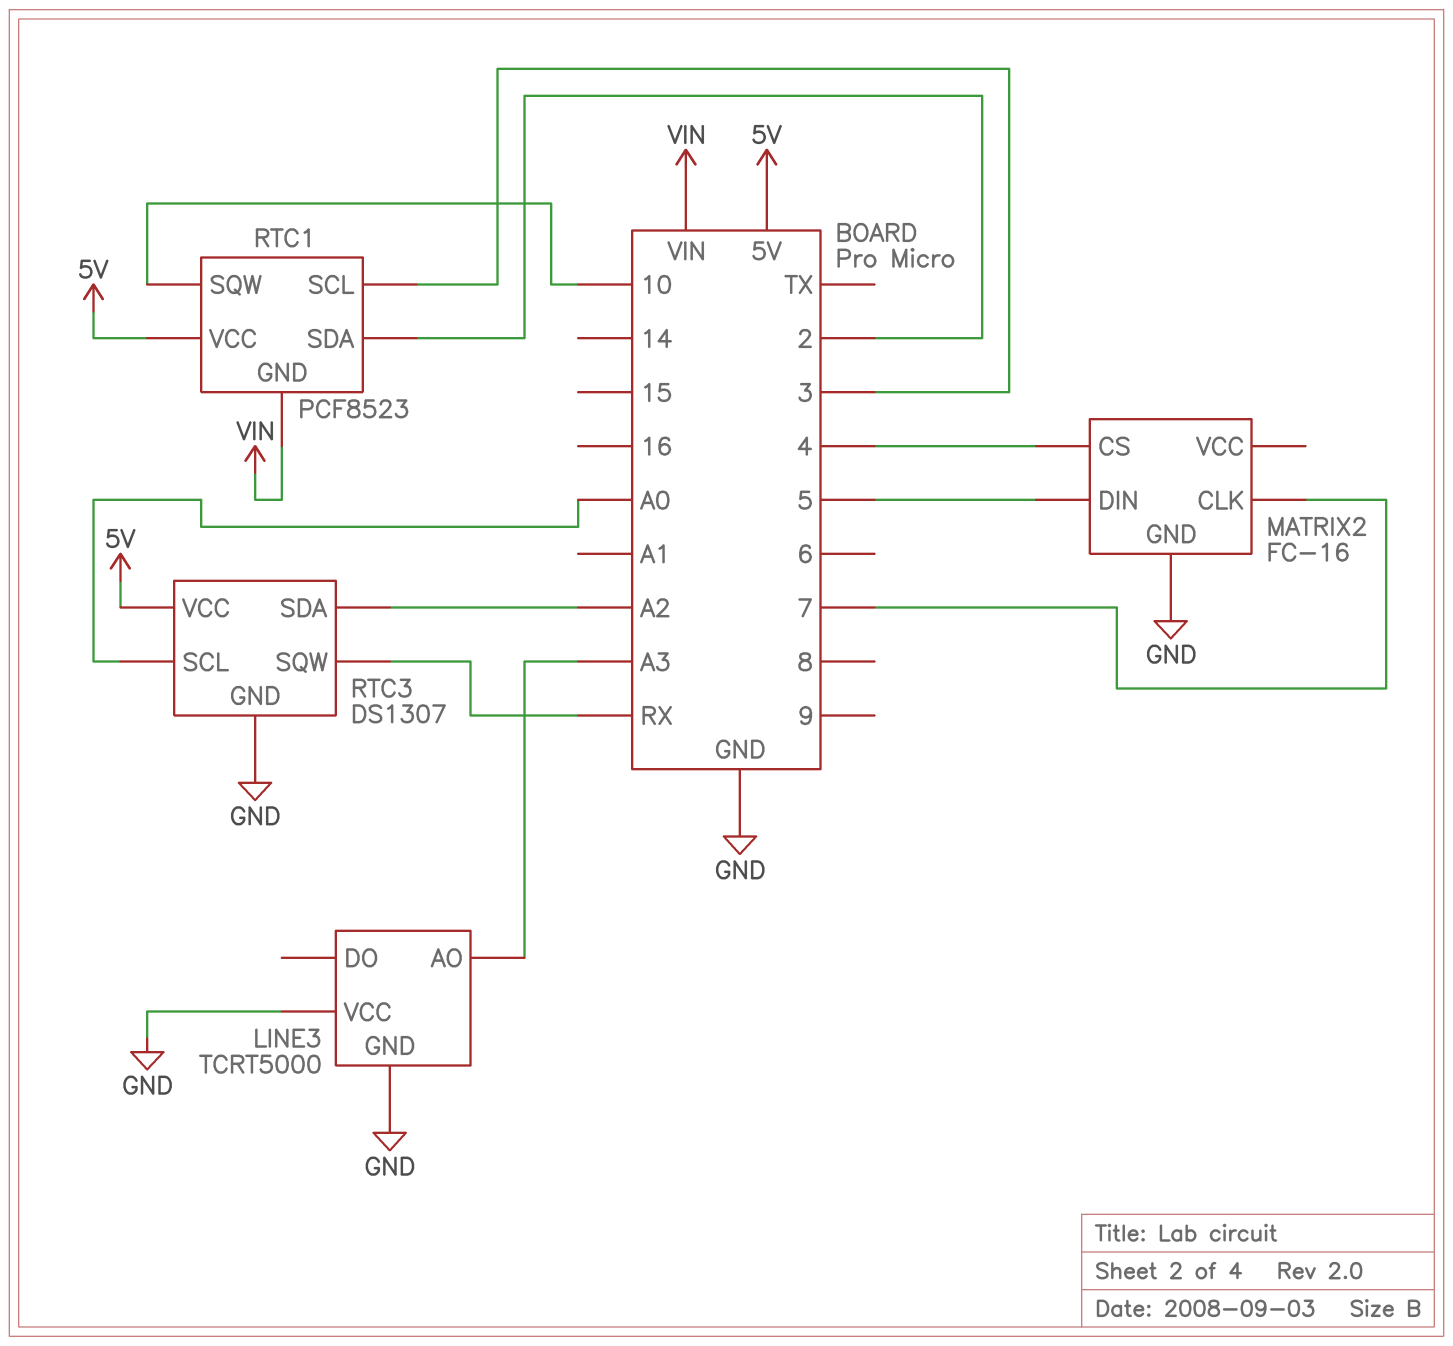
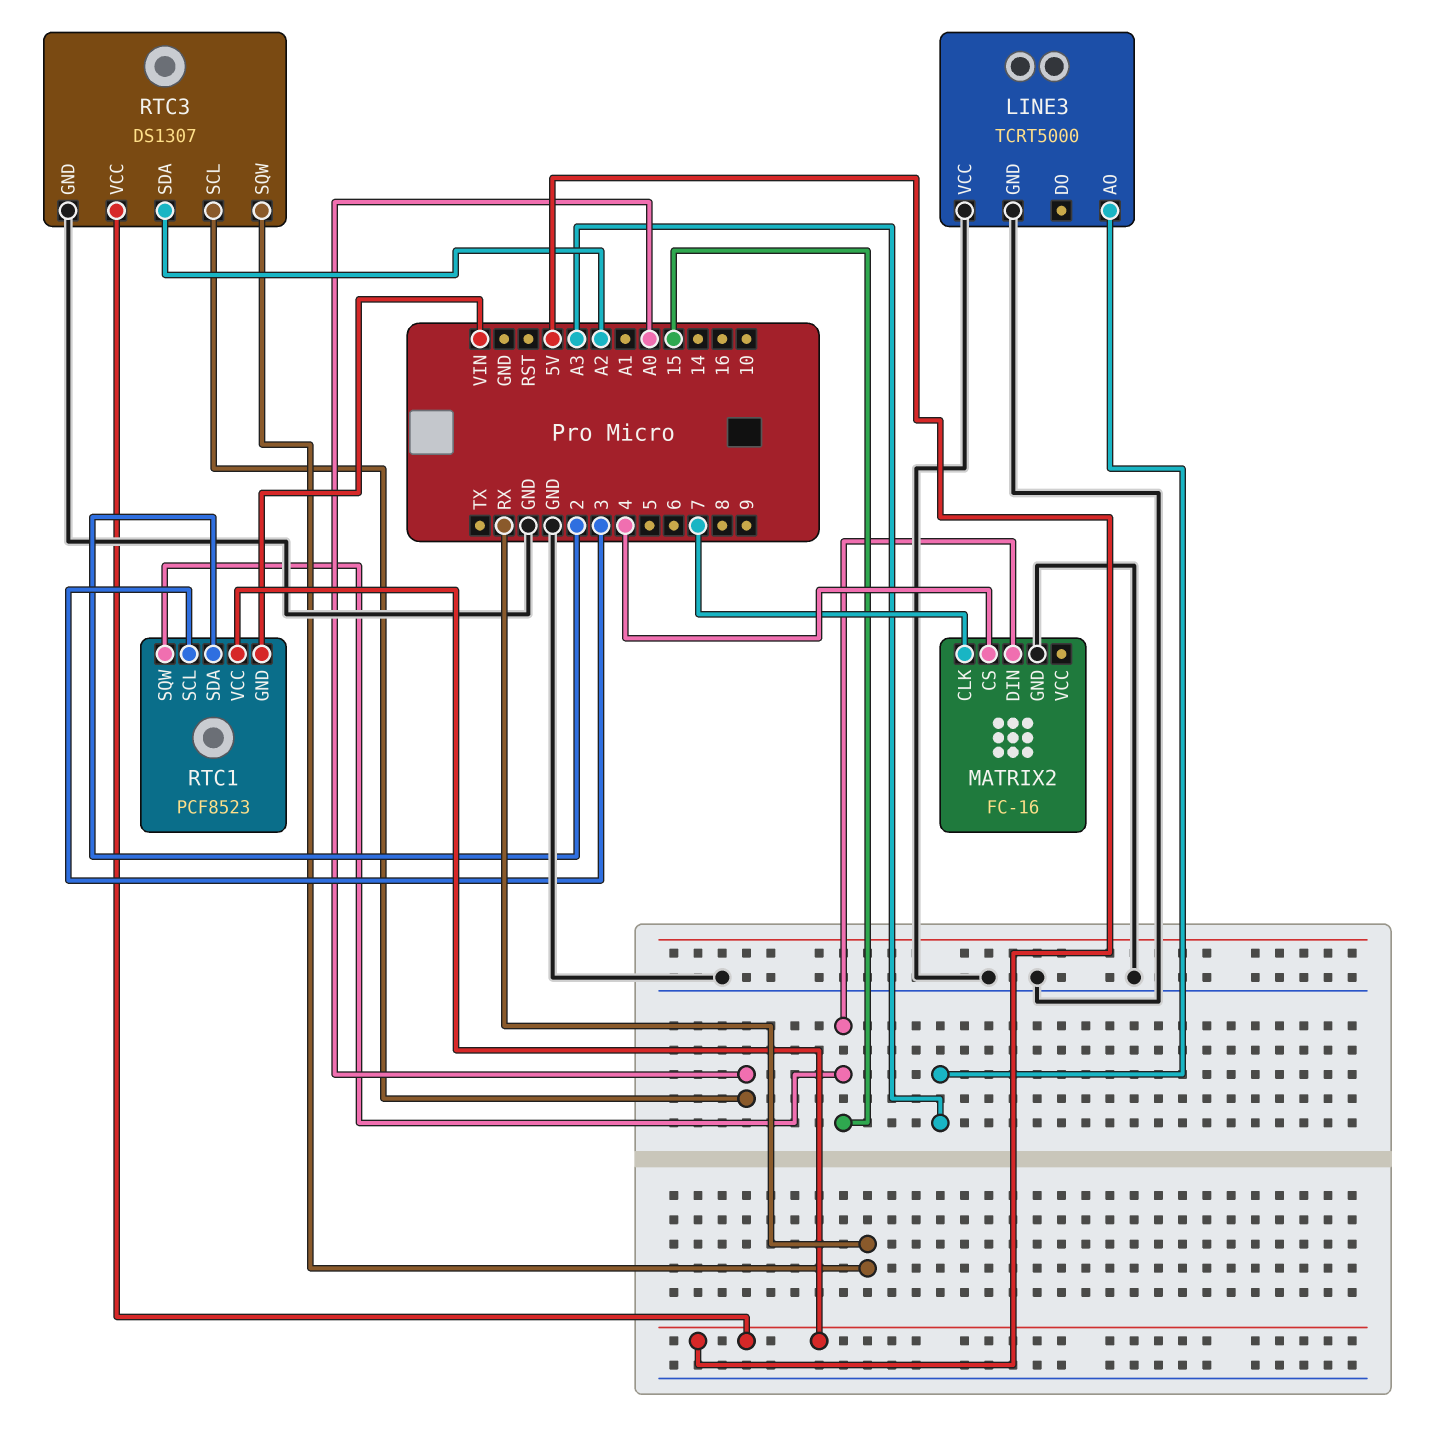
MATRIX2 pin DIN: 5 -> 15
RTC1 pin SQW: 10 -> 15

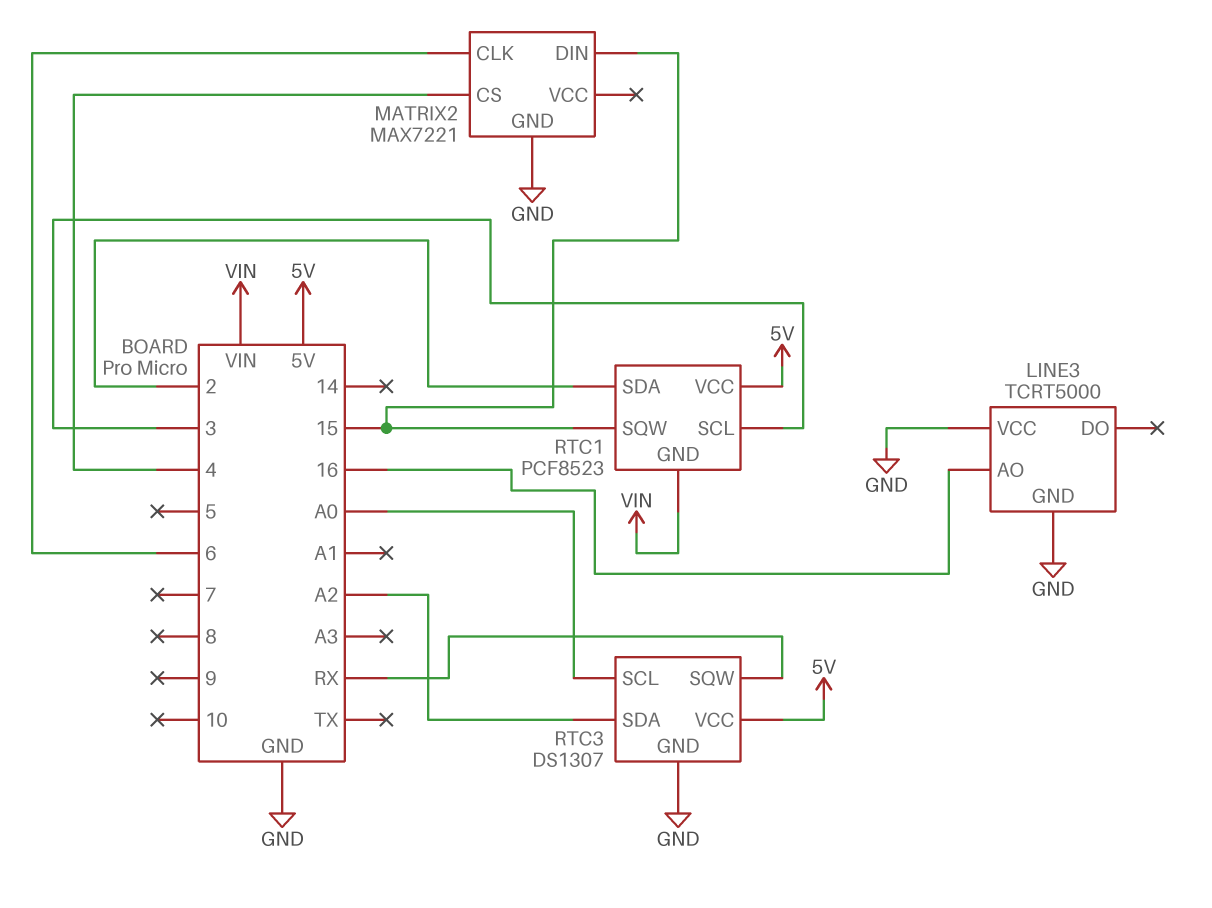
LINE3 pin AO: A3 -> 16
MATRIX2: FC-16 -> MAX7221
MATRIX2 pin CLK: 7 -> 6

